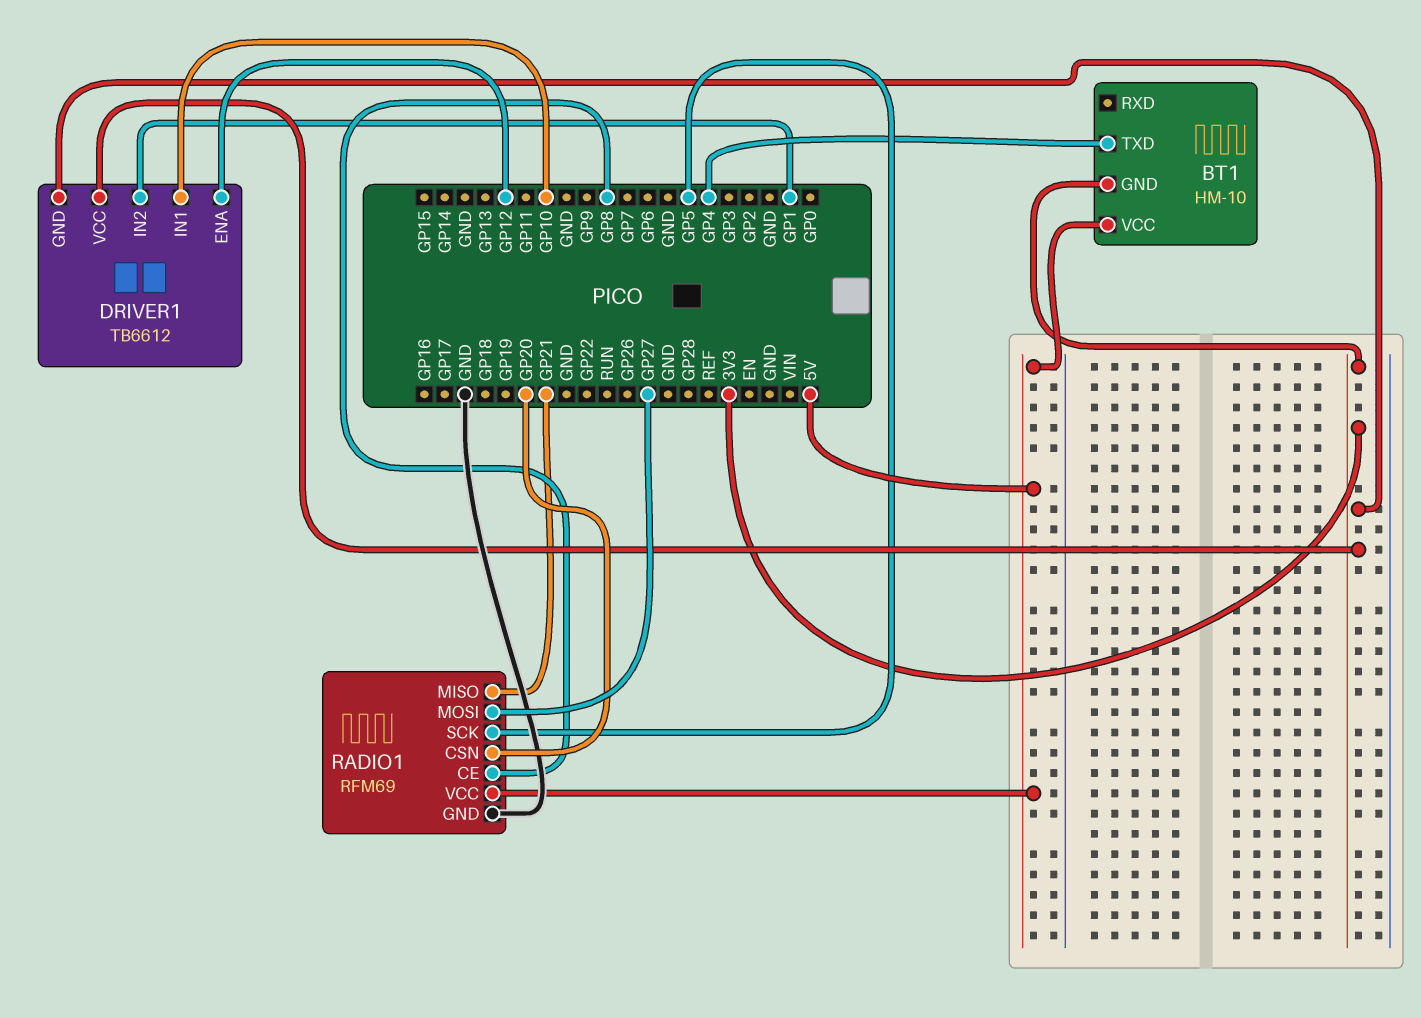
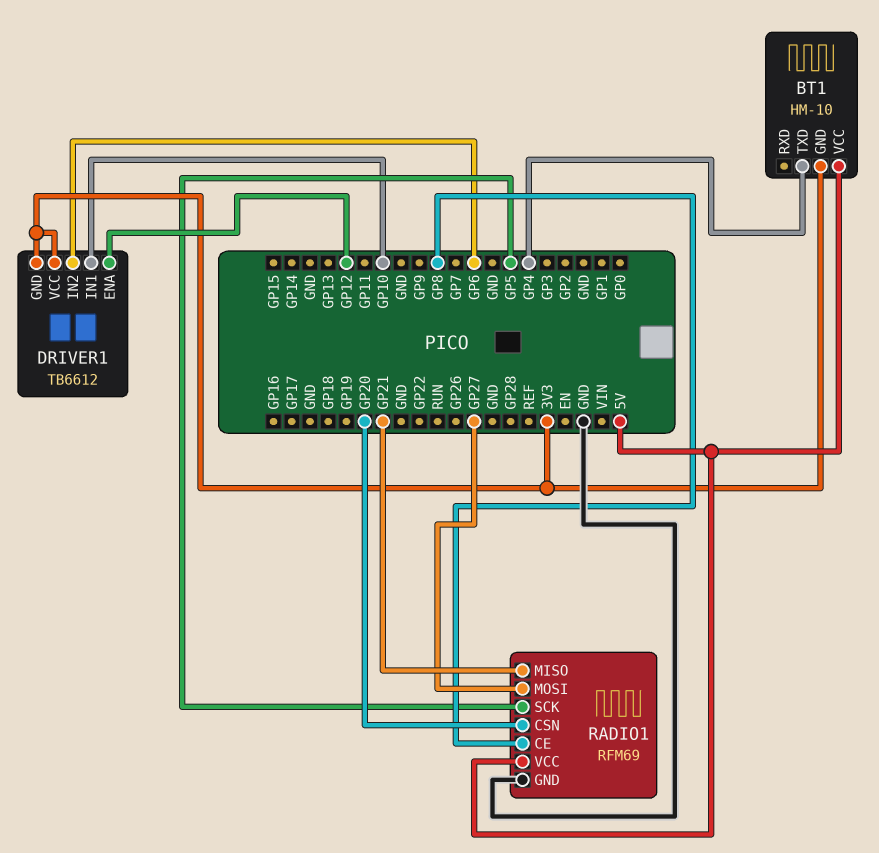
DRIVER1 pin IN2: GP1 -> GP6

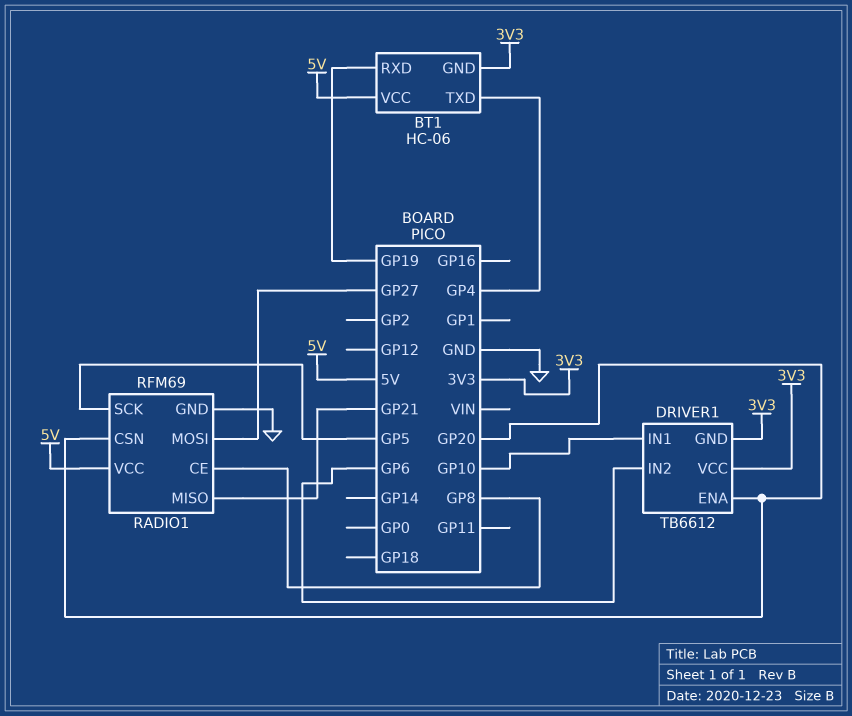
BT1: HM-10 -> HC-06
BT1 pin RXD: none -> GP19
DRIVER1 pin ENA: GP12 -> GP20

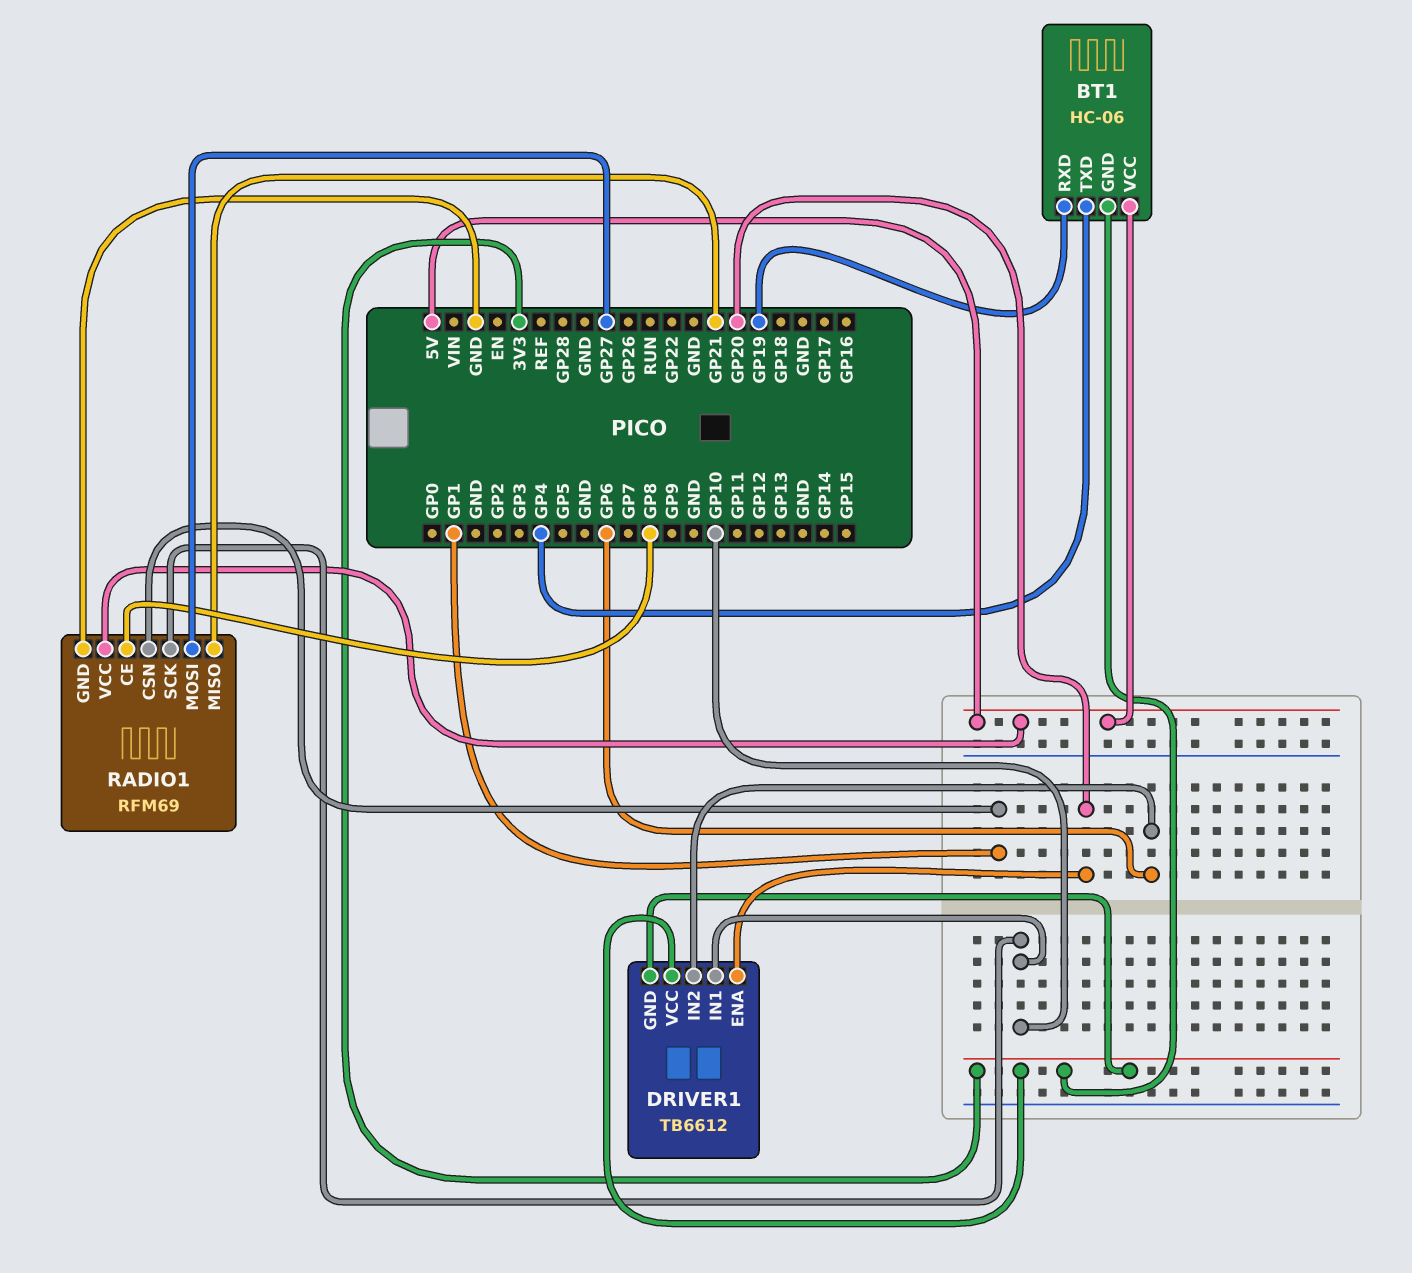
RADIO1 pin CSN: GP20 -> GP1
RADIO1 pin SCK: GP5 -> GP10

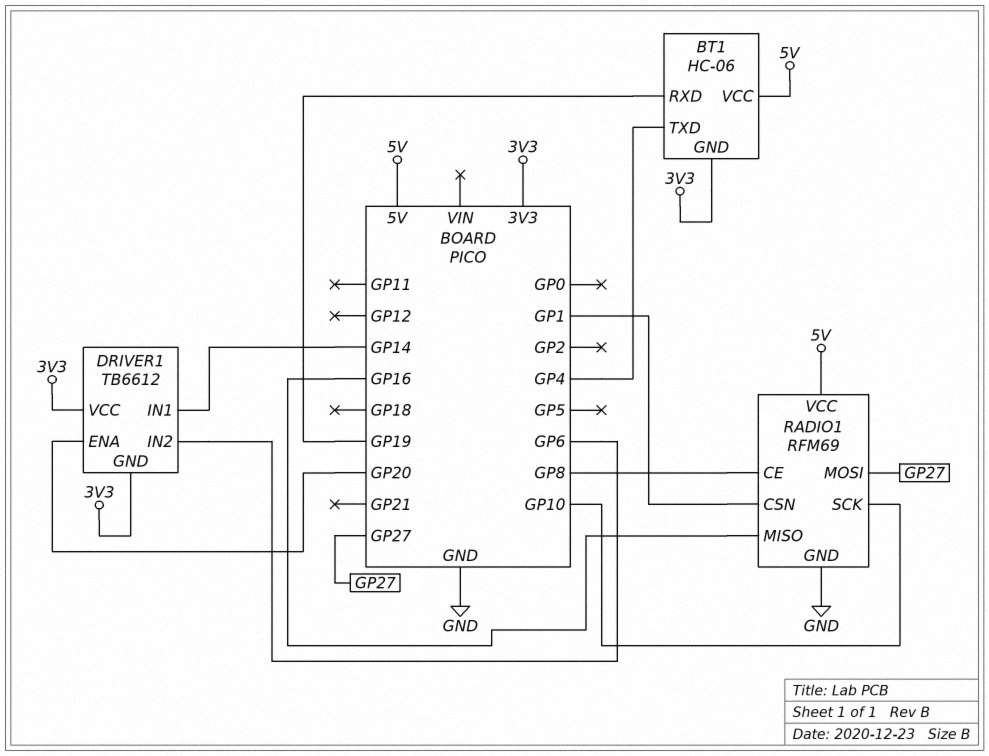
DRIVER1 pin IN1: GP10 -> GP14
RADIO1 pin MISO: GP21 -> GP16

